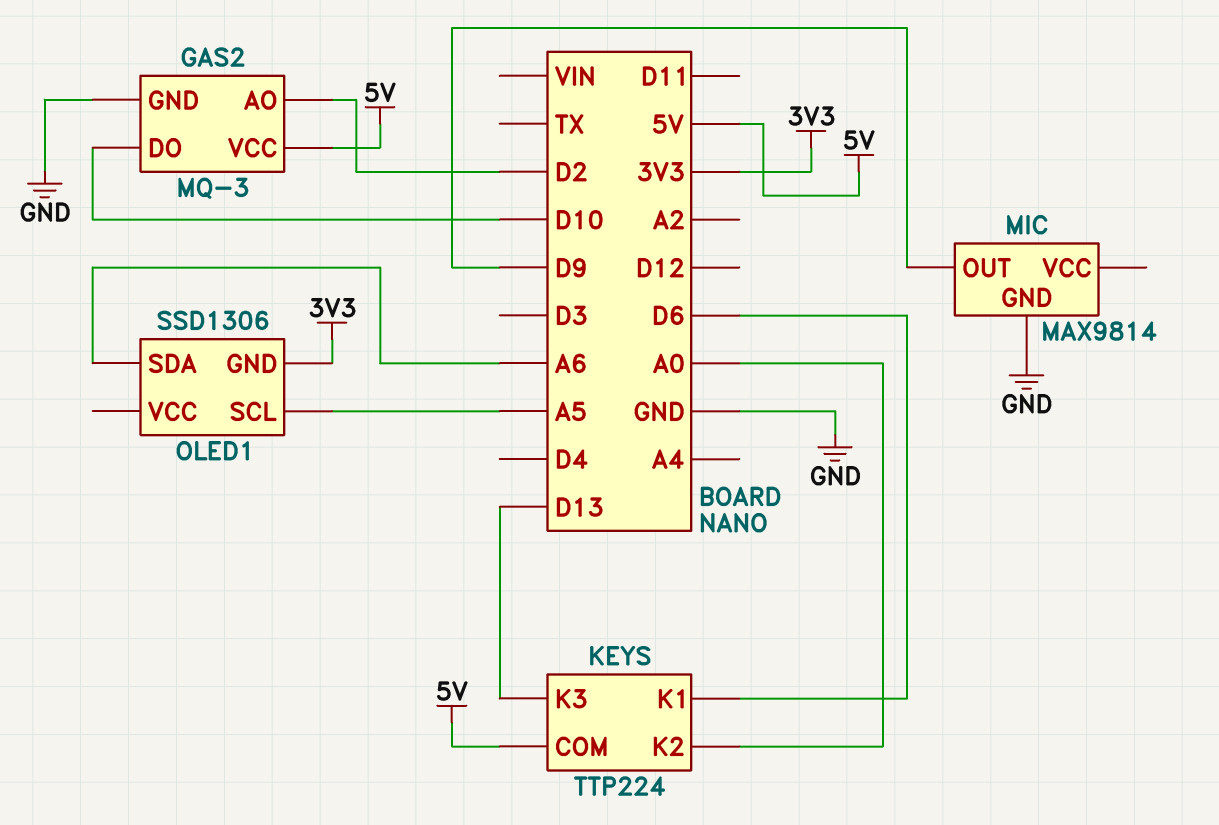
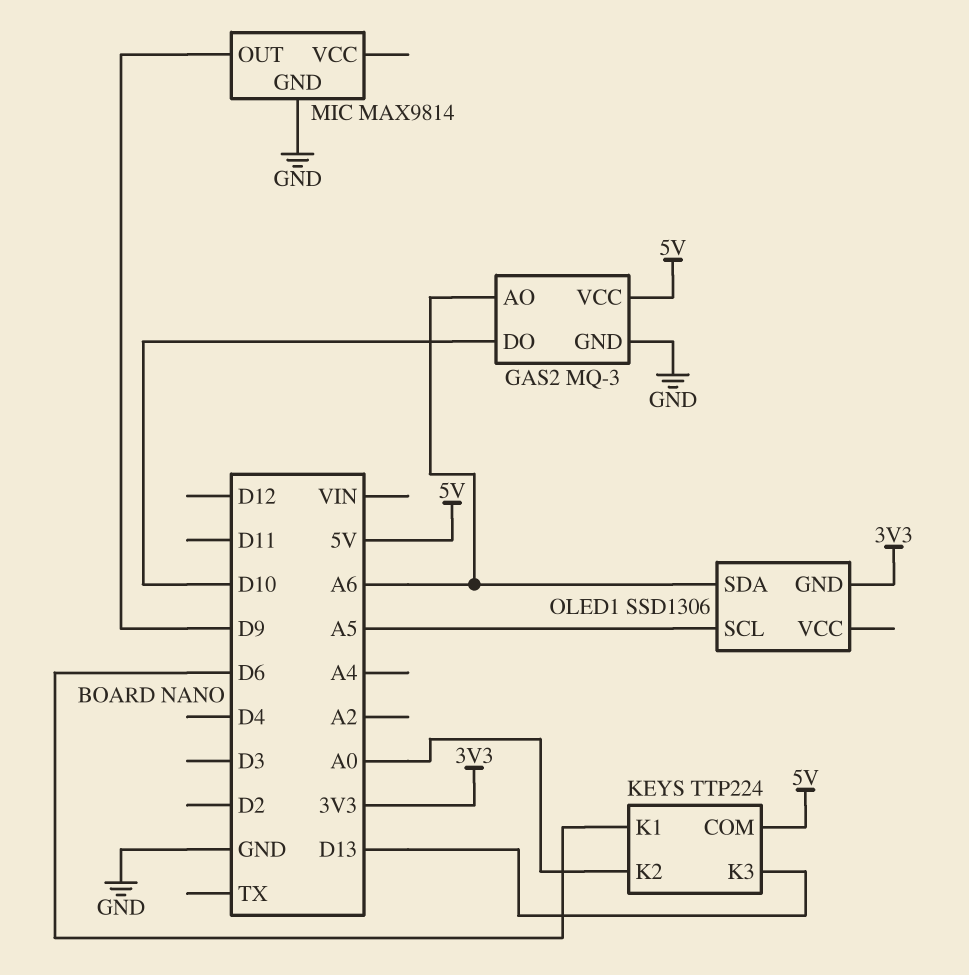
GAS2 pin AO: D2 -> A6

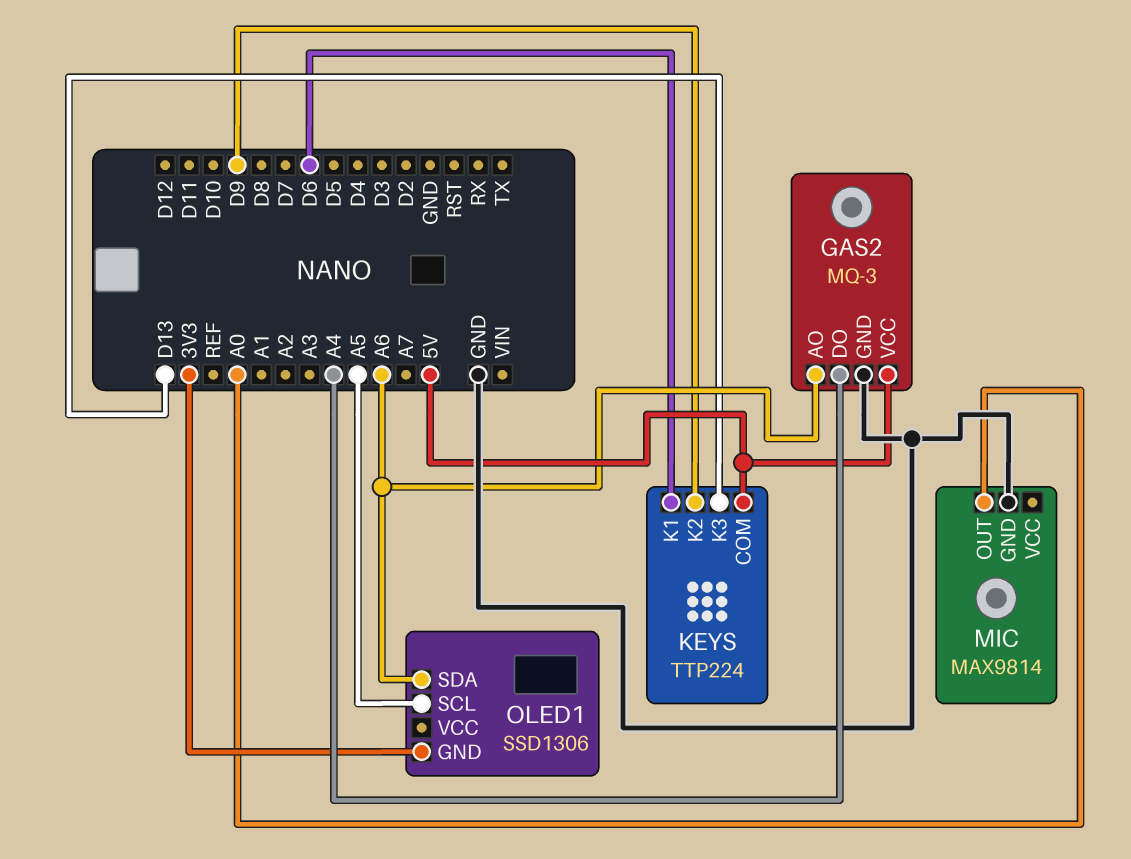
GAS2 pin DO: D10 -> A4
KEYS pin K2: A0 -> D9
MIC pin OUT: D9 -> A0

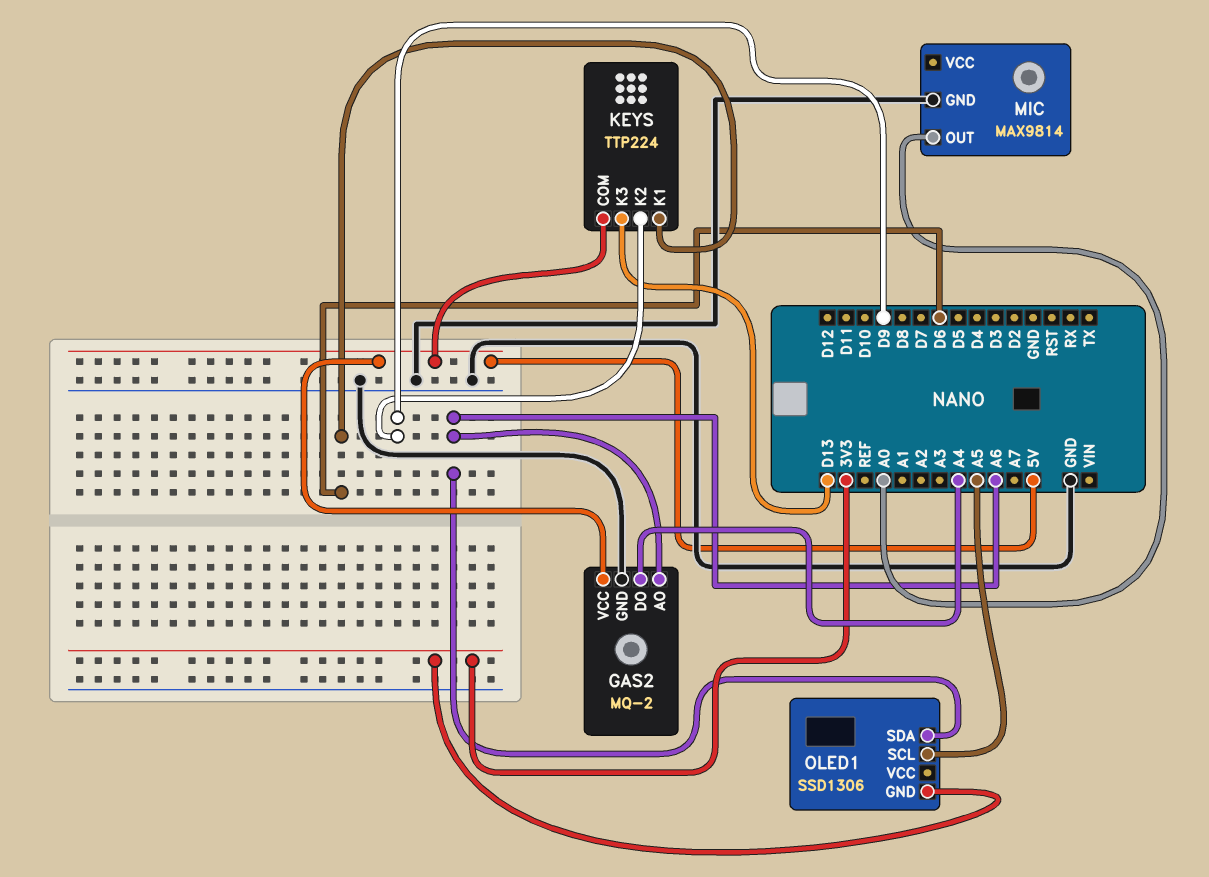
GAS2: MQ-3 -> MQ-2

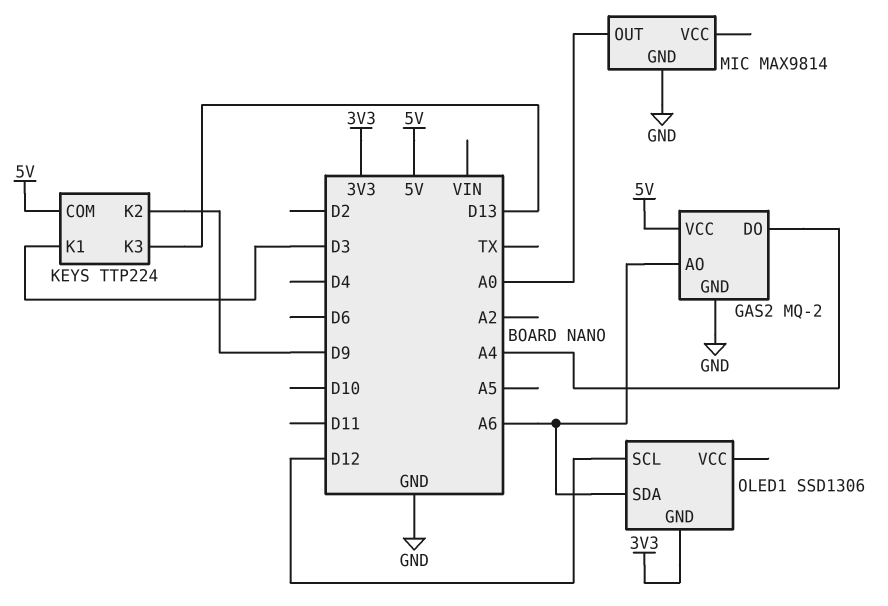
KEYS pin K1: D6 -> D3
OLED1 pin SCL: A5 -> D12

